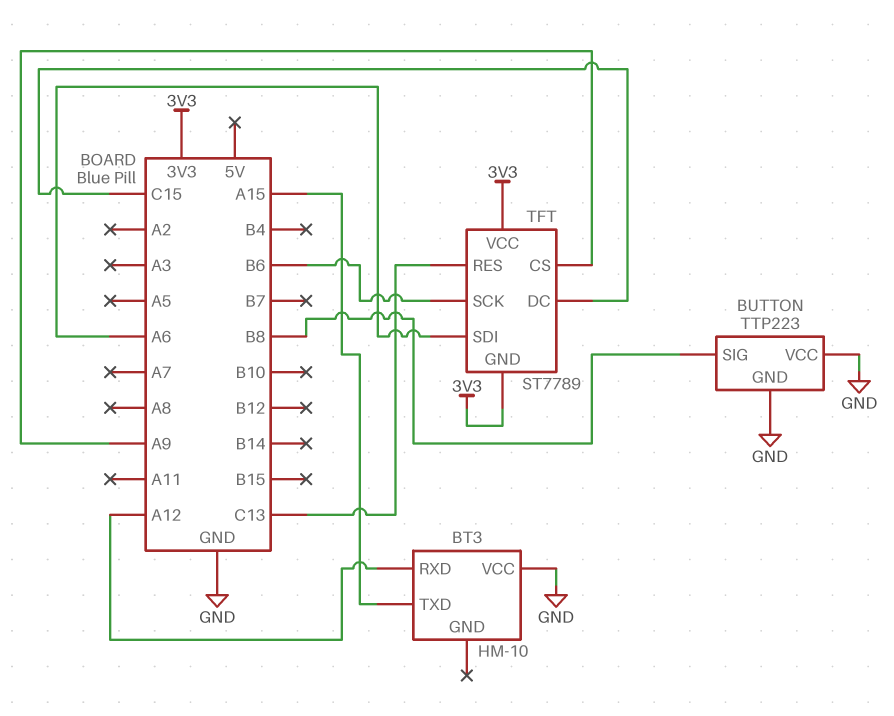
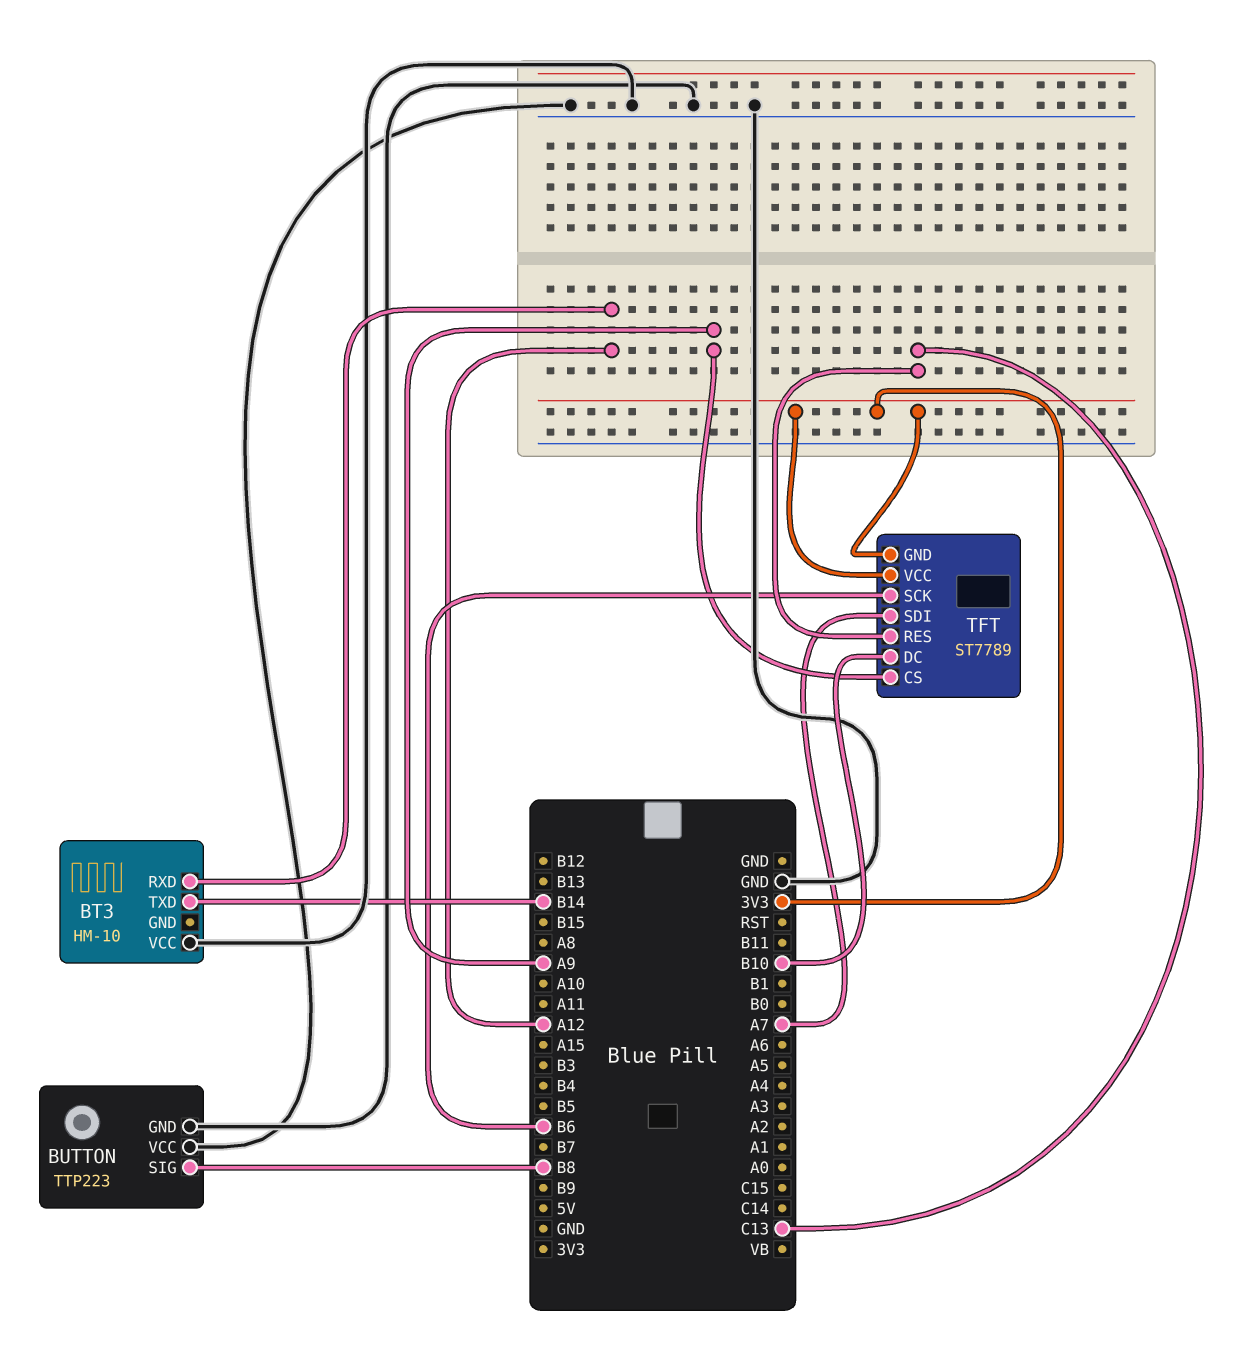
BT3 pin TXD: A15 -> B14
TFT pin DC: C15 -> B10
TFT pin SDI: A6 -> A7

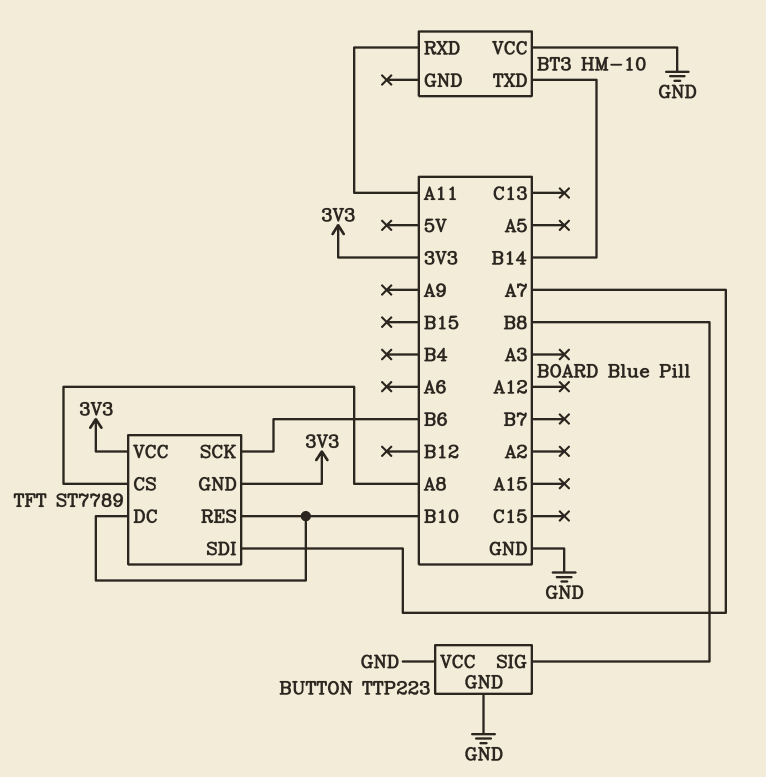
BT3 pin RXD: A12 -> A11
TFT pin CS: A9 -> A8
TFT pin RES: C13 -> B10

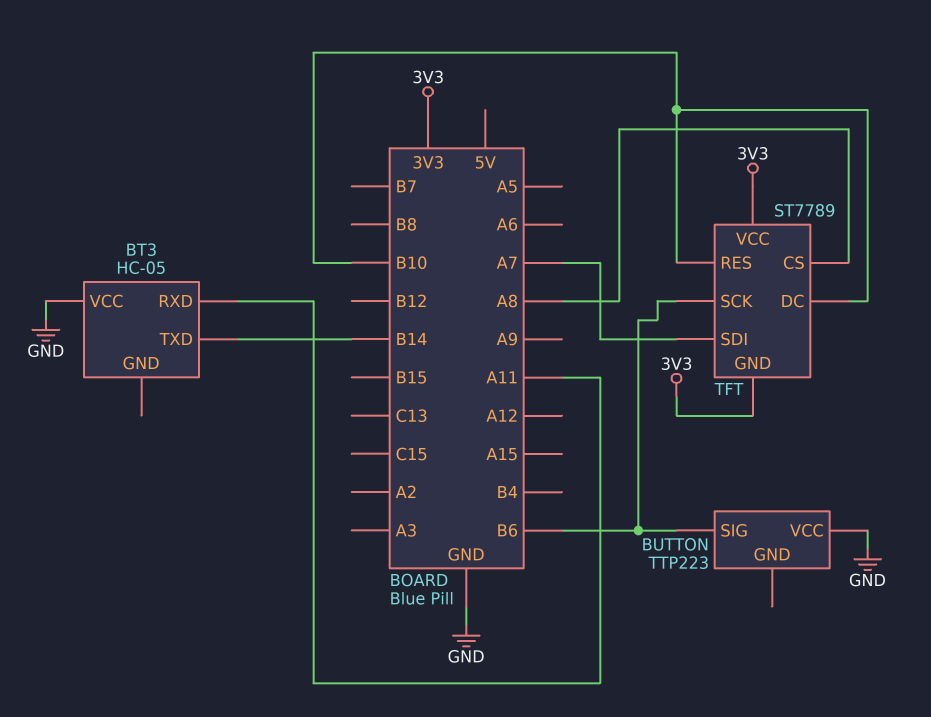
BT3: HM-10 -> HC-05
BUTTON pin GND: GND -> none
BUTTON pin SIG: B8 -> B6

